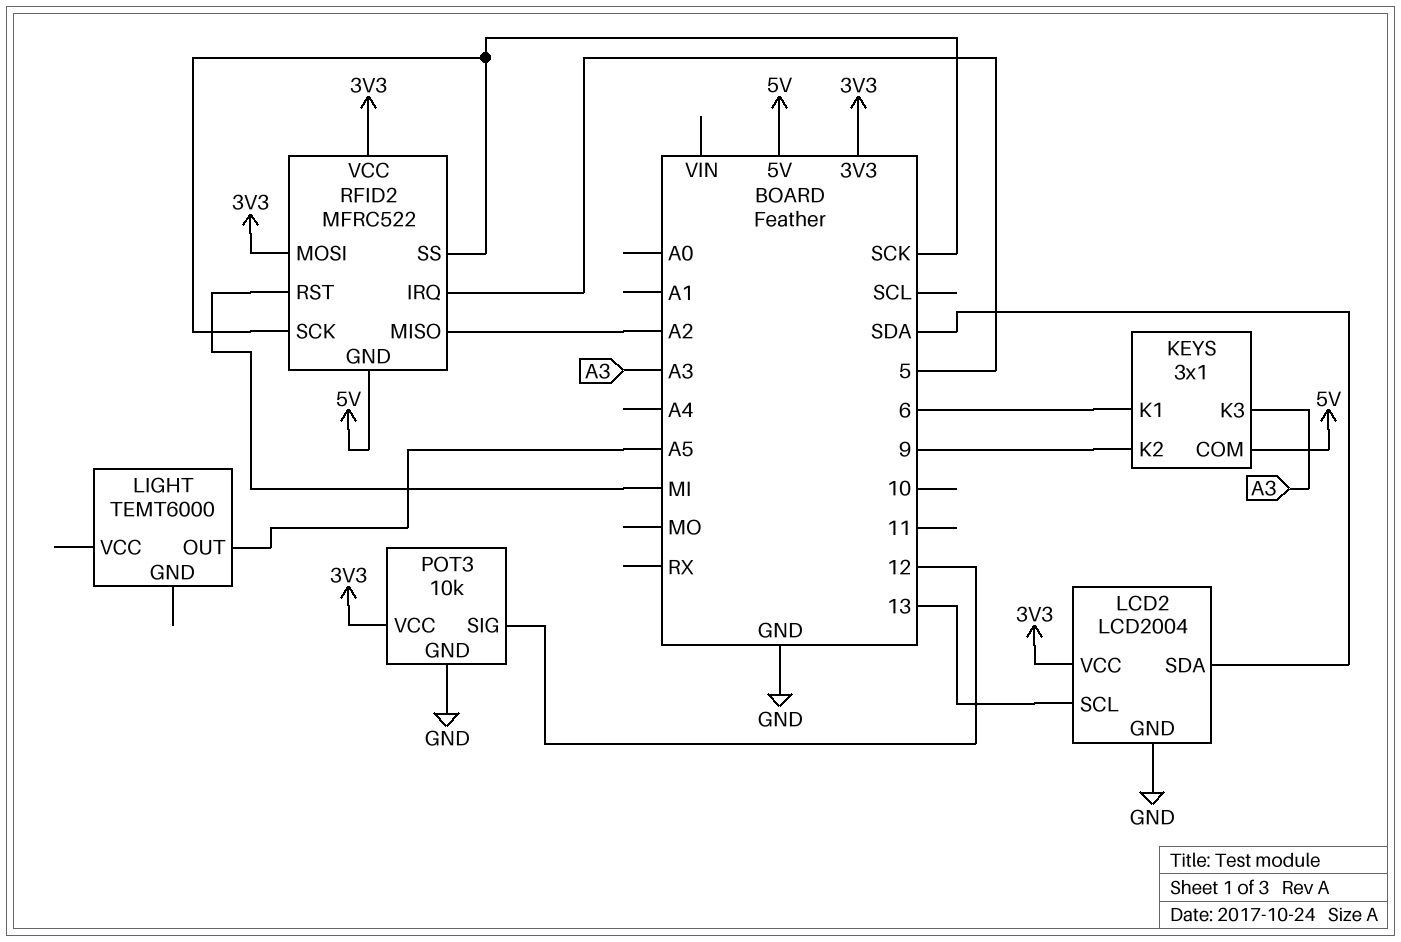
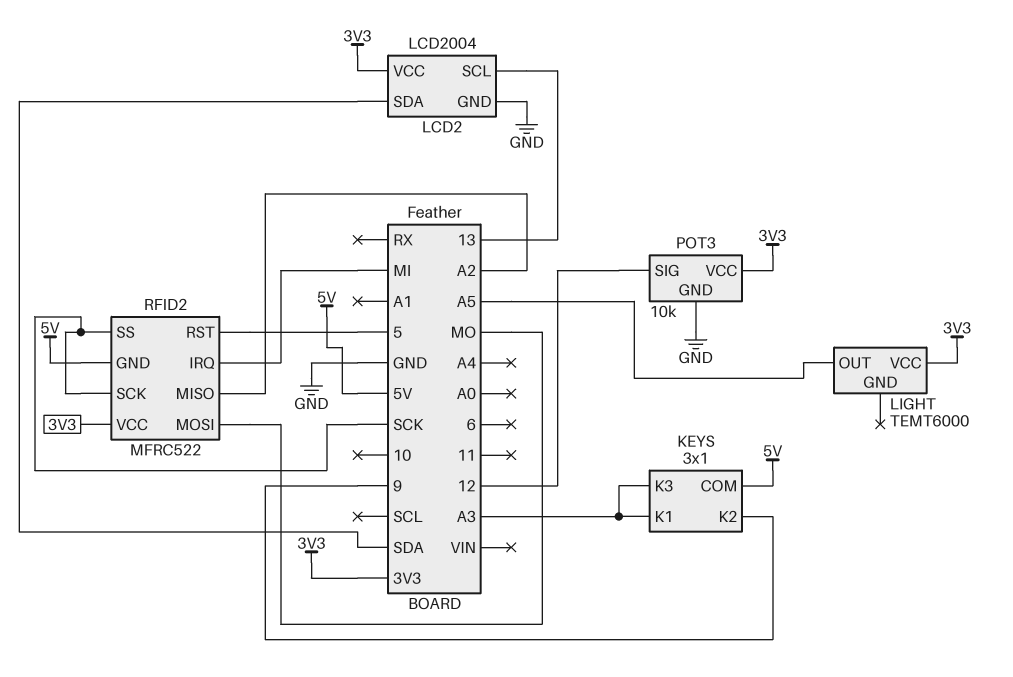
KEYS pin K1: 6 -> A3
LIGHT pin VCC: none -> 3V3
RFID2 pin IRQ: 5 -> MI
RFID2 pin MOSI: 3V3 -> MO
RFID2 pin RST: MI -> 5

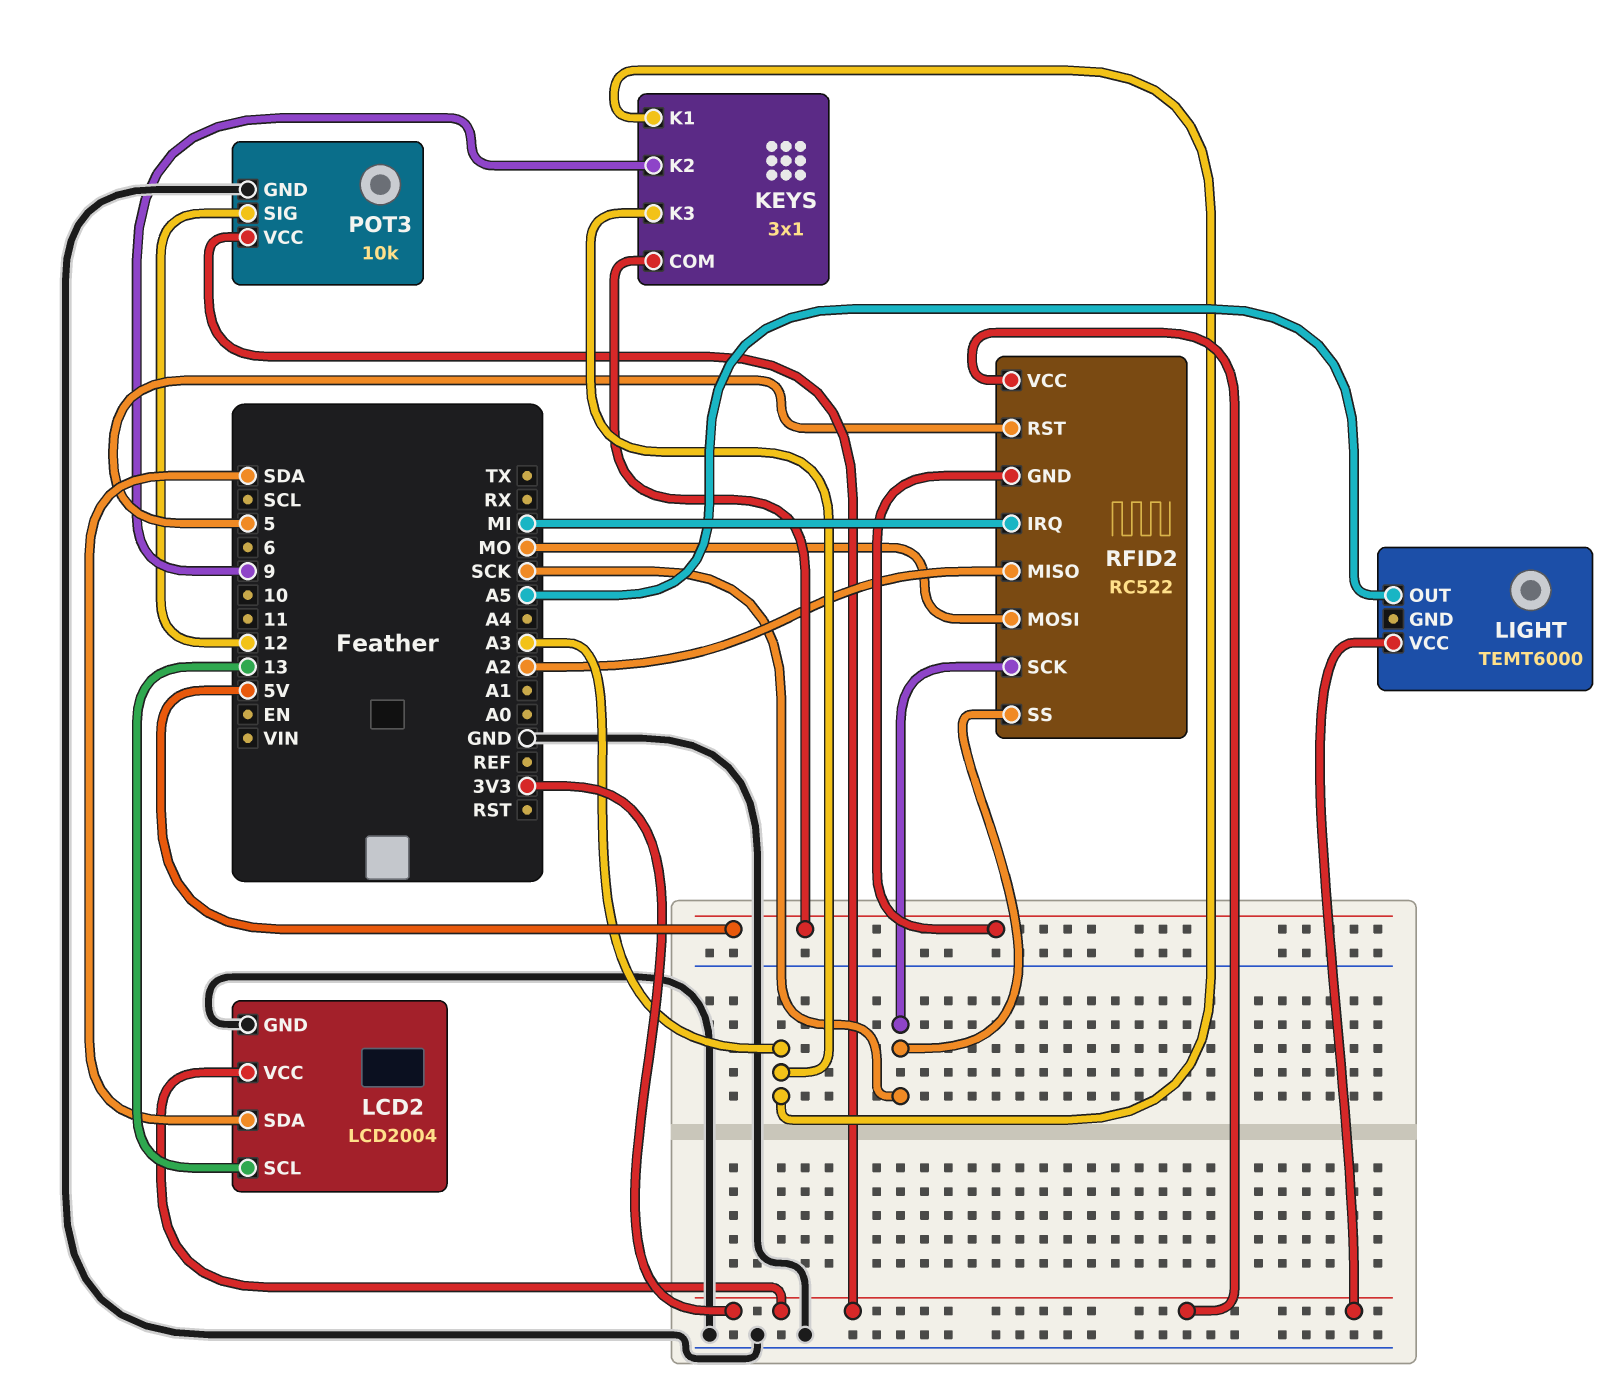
RFID2: MFRC522 -> RC522

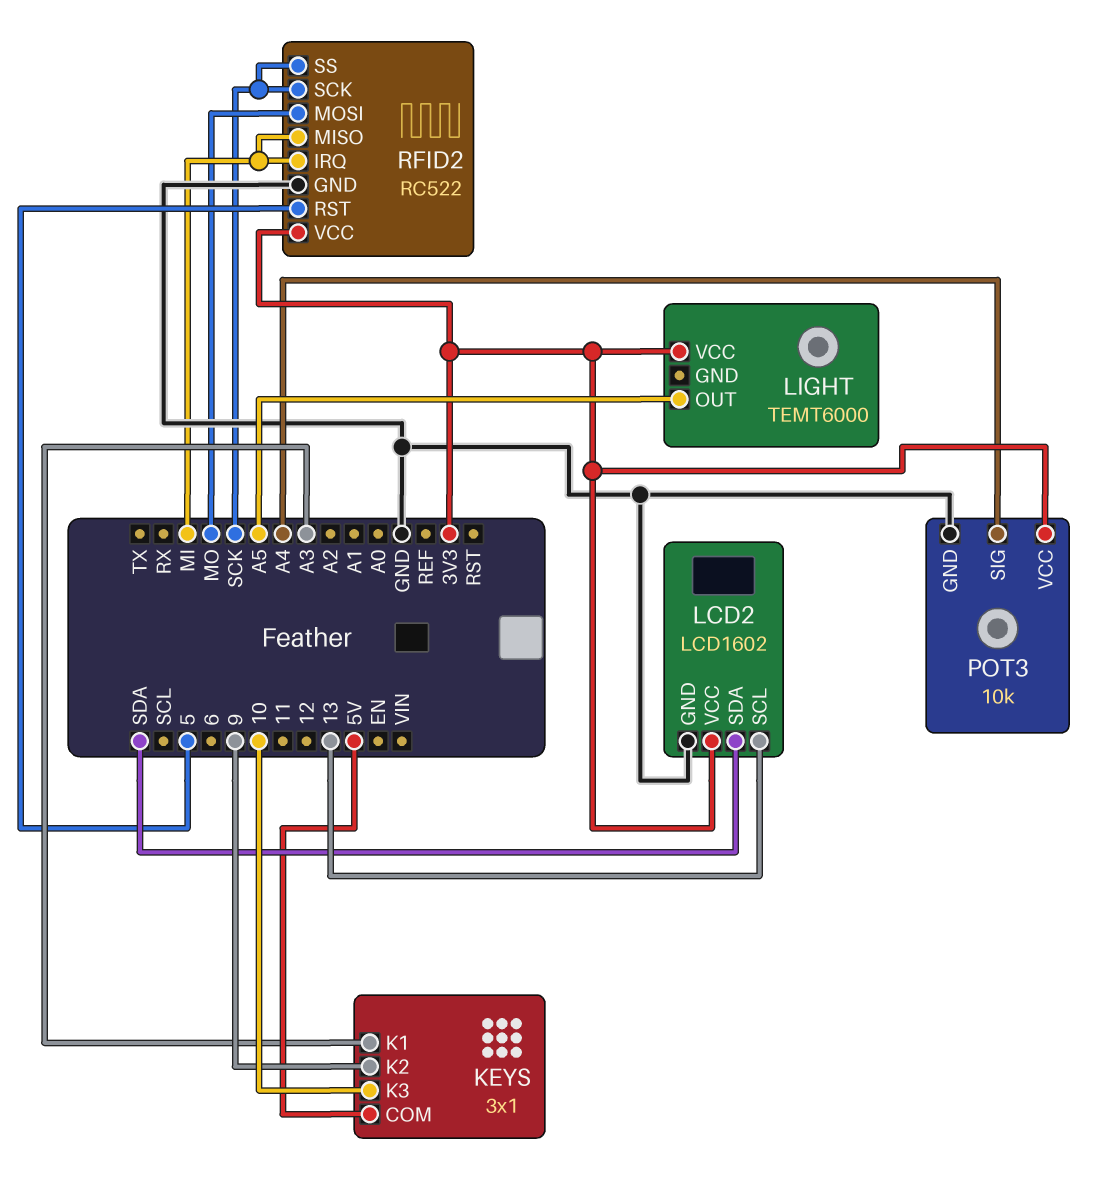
KEYS pin K3: A3 -> 10
LCD2: LCD2004 -> LCD1602
POT3 pin SIG: 12 -> A4
RFID2 pin GND: 5V -> GND
RFID2 pin MISO: A2 -> MI

